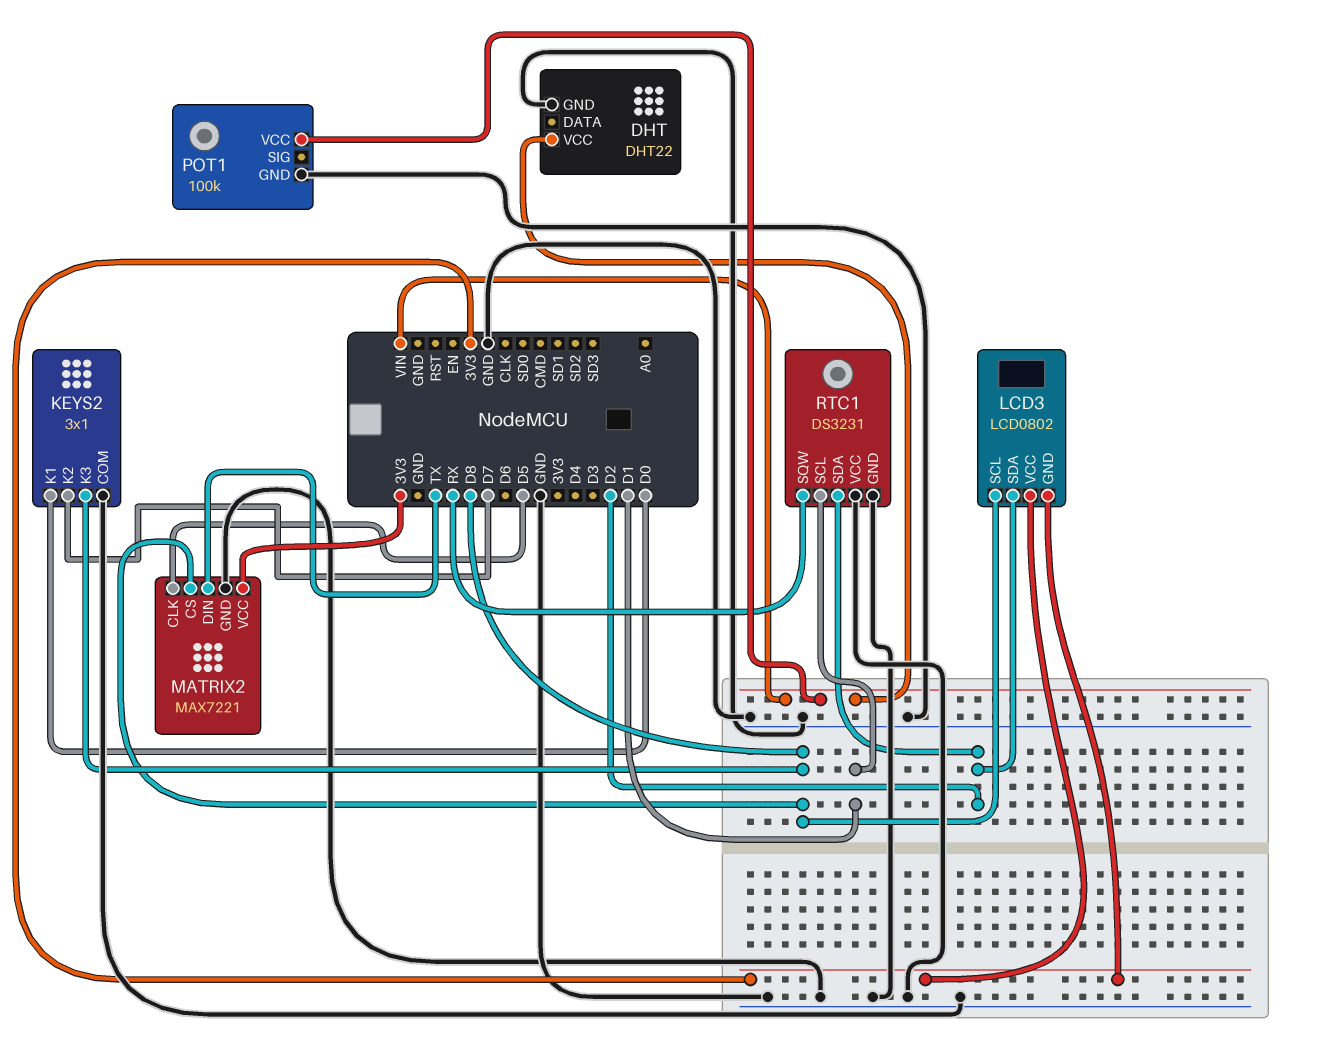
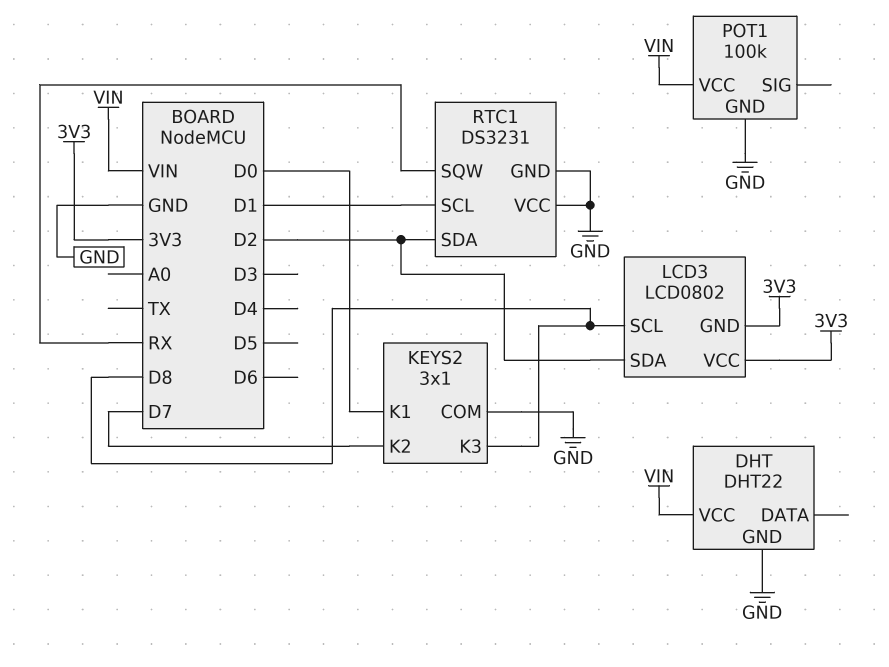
MATRIX2: MAX7221 -> none
MATRIX2 pin CLK: D5 -> none
MATRIX2 pin CS: D8 -> none
MATRIX2 pin DIN: TX -> none
MATRIX2 pin GND: GND -> none
MATRIX2 pin VCC: 3V3 -> none

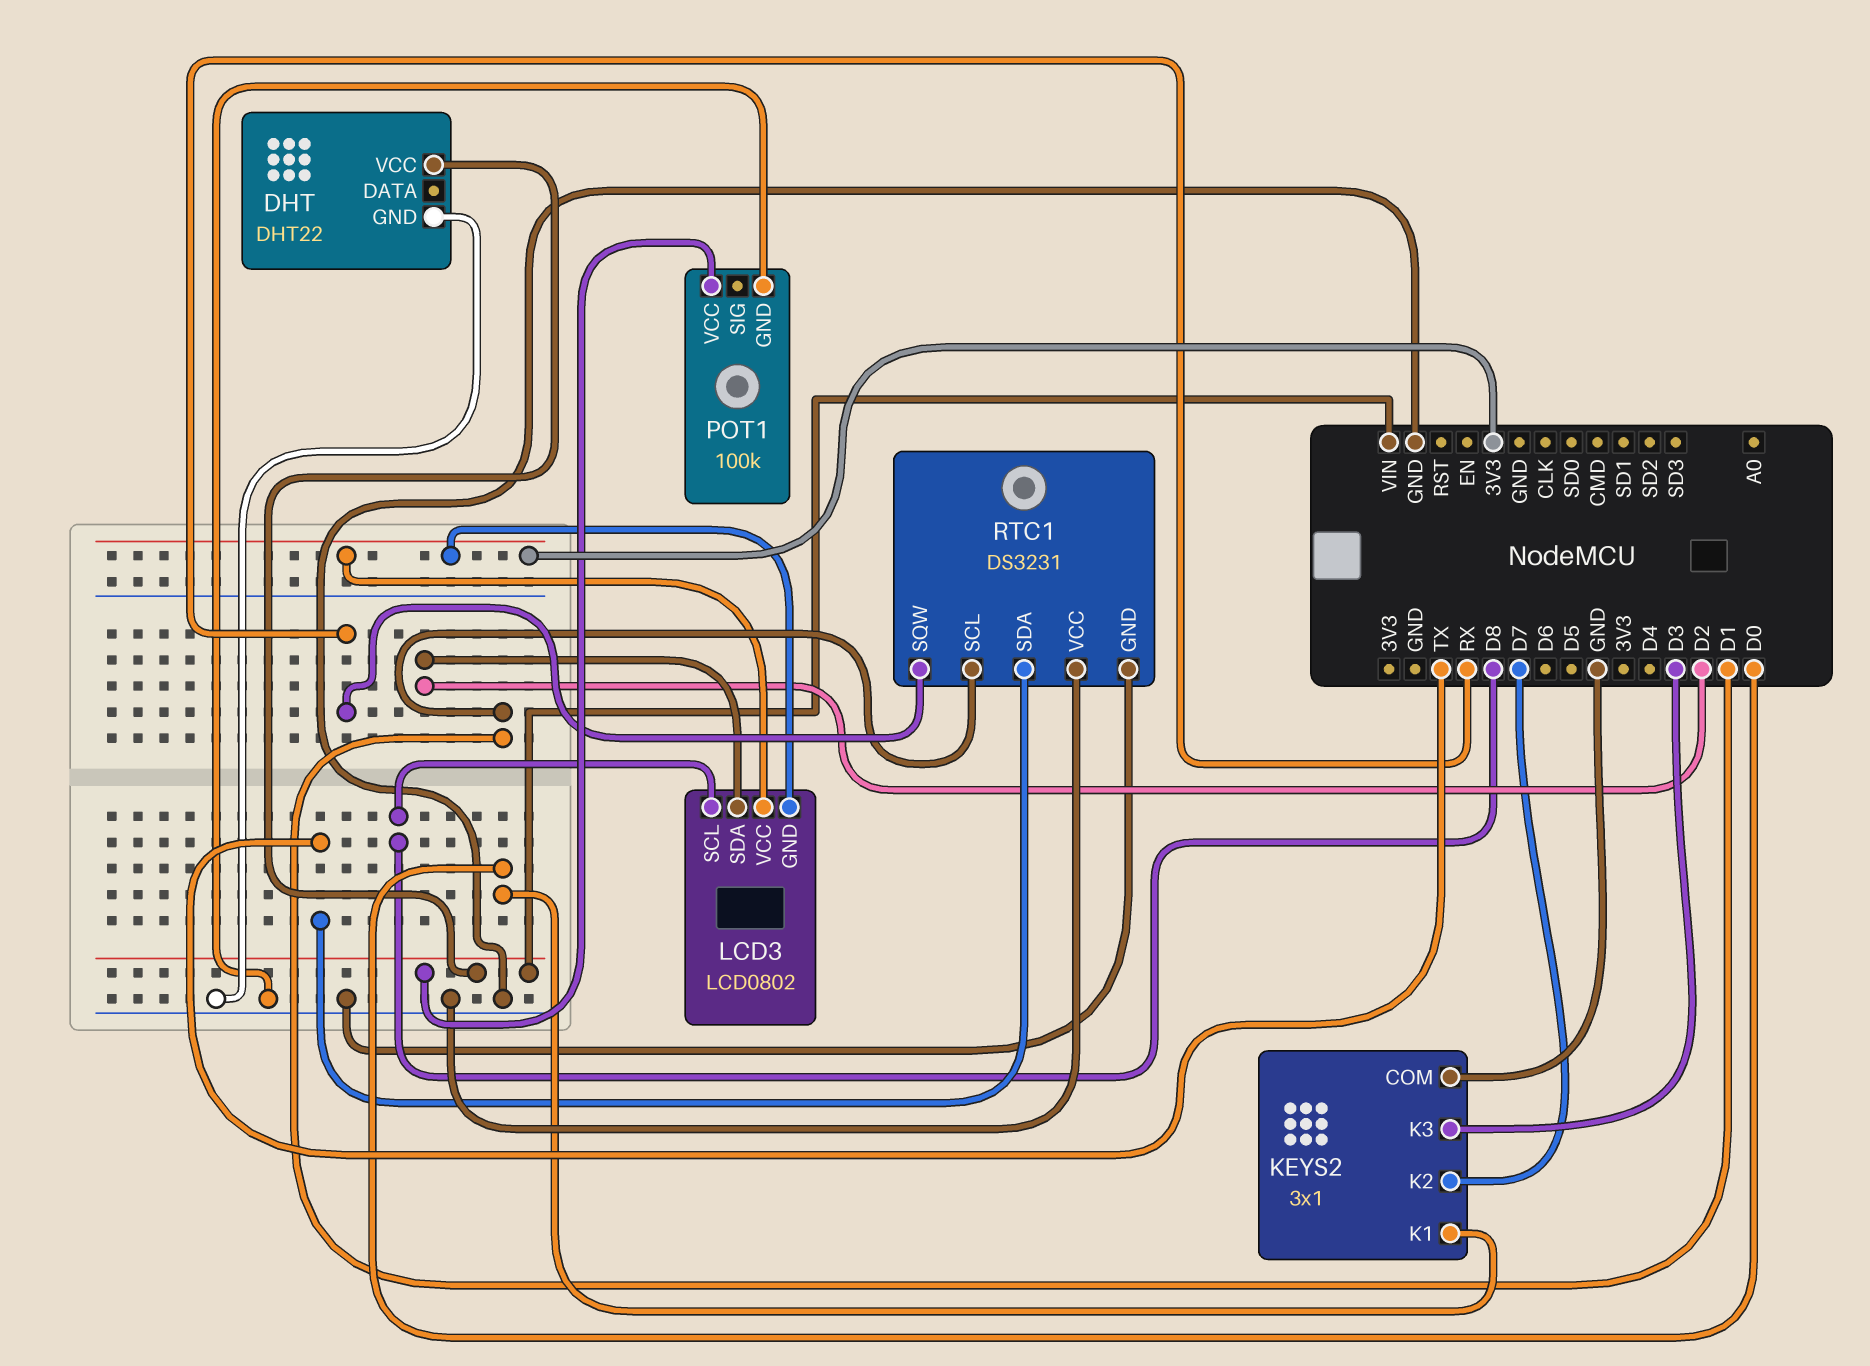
KEYS2 pin K3: D8 -> D3
RTC1 pin SDA: D2 -> TX

